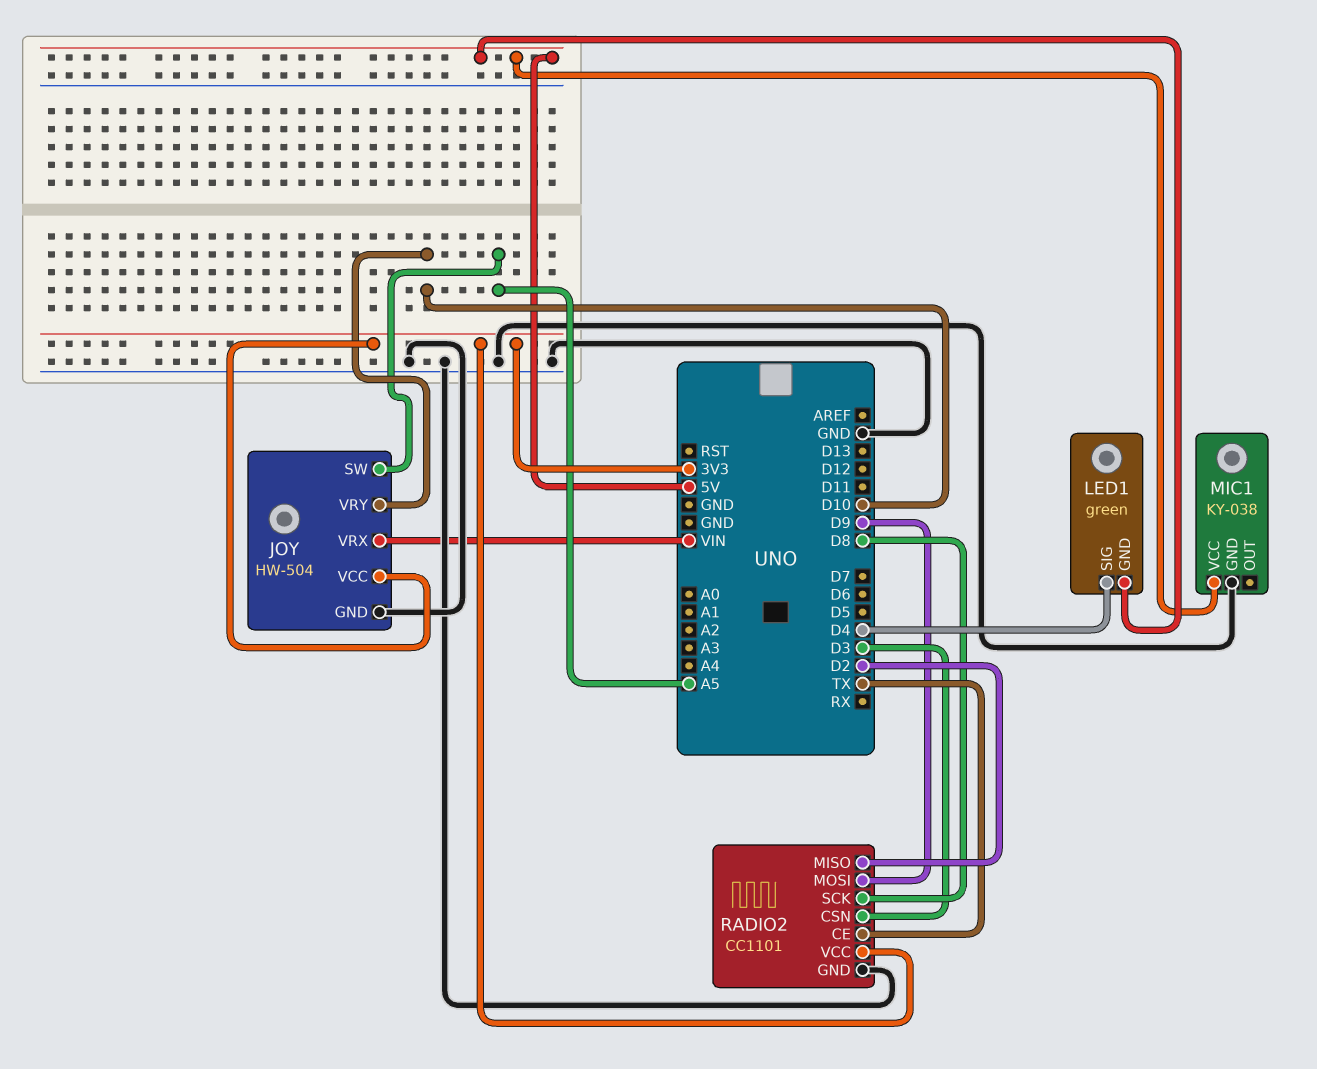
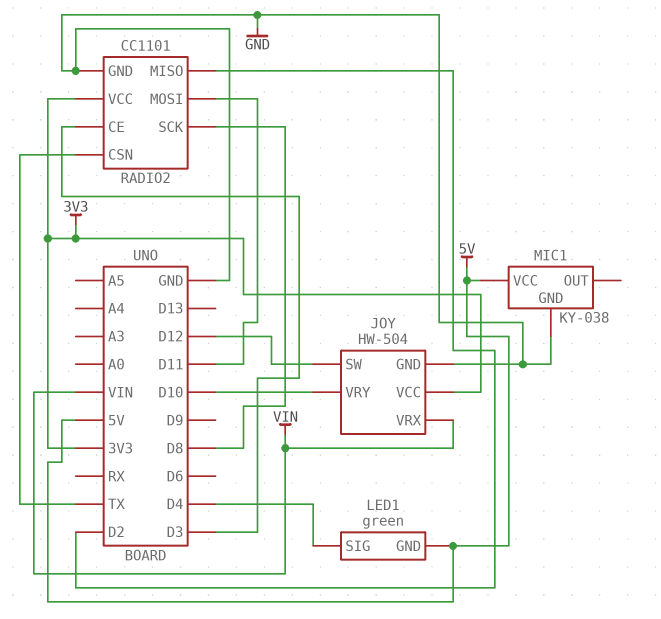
JOY pin SW: A5 -> D12
RADIO2 pin CE: TX -> D3
RADIO2 pin CSN: D3 -> TX
RADIO2 pin MOSI: D9 -> D11

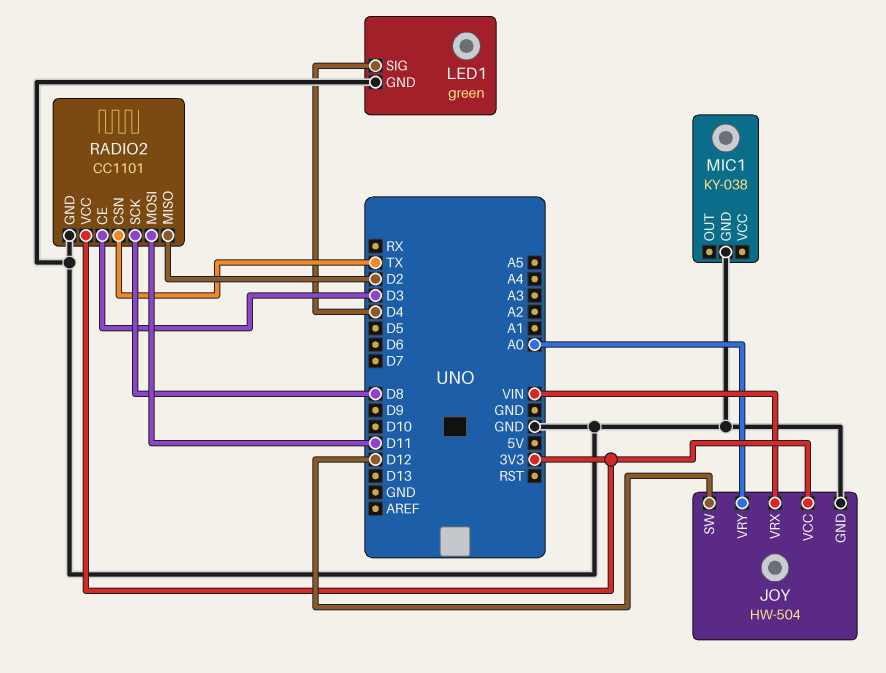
JOY pin VRY: D10 -> A0
LED1 pin GND: 5V -> GND
MIC1 pin VCC: 5V -> none

